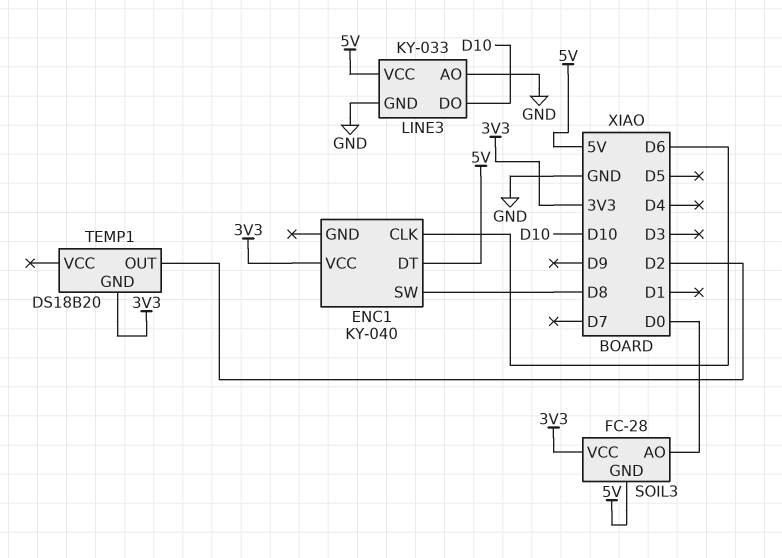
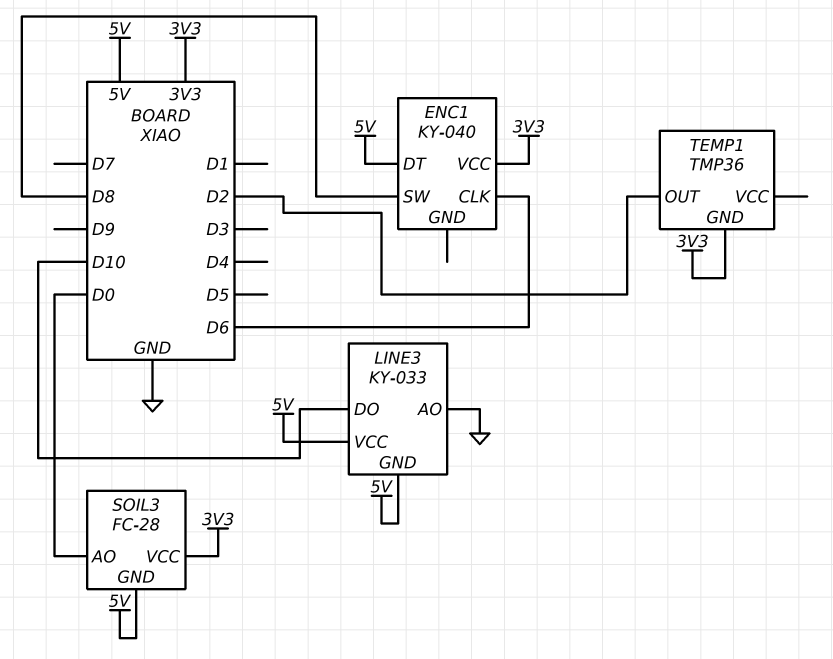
LINE3 pin GND: GND -> 5V
TEMP1: DS18B20 -> TMP36

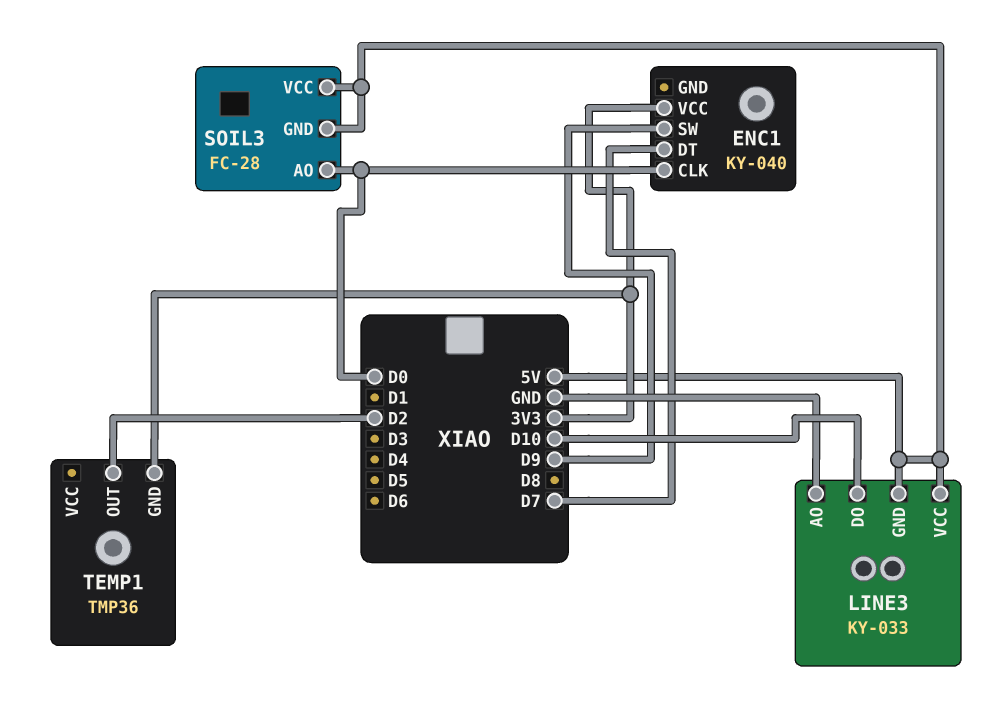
ENC1 pin CLK: D6 -> D0
ENC1 pin DT: 5V -> D7
ENC1 pin SW: D8 -> D9
SOIL3 pin VCC: 3V3 -> 5V

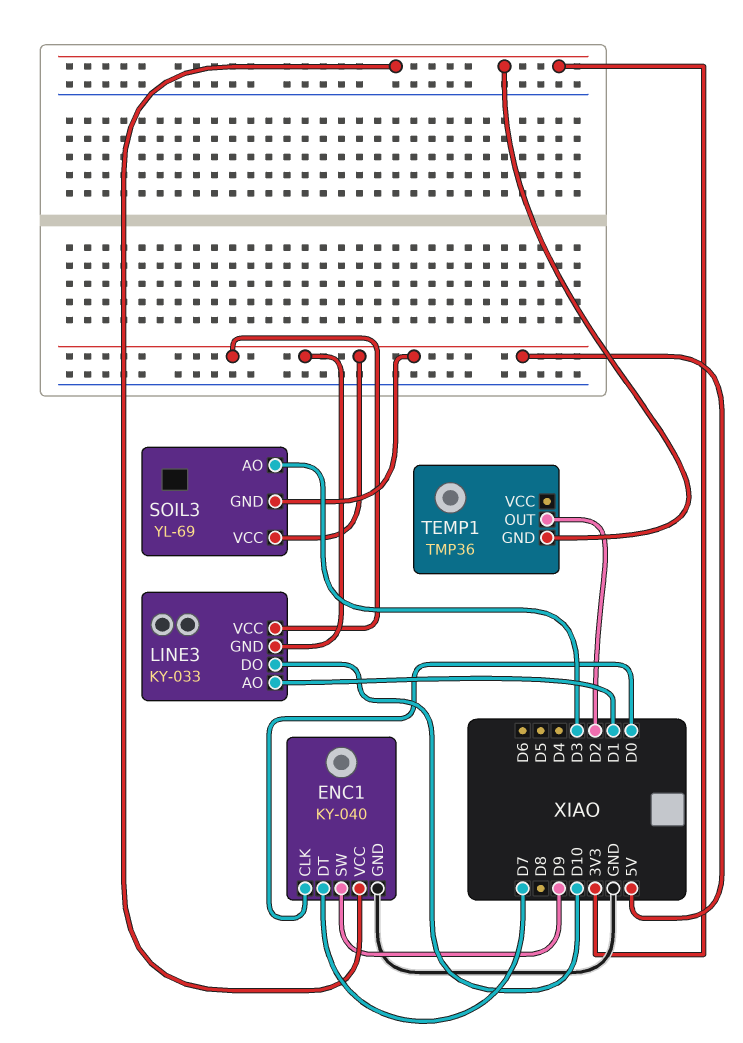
ENC1 pin GND: none -> GND
LINE3 pin AO: GND -> D1
SOIL3: FC-28 -> YL-69
SOIL3 pin AO: D0 -> D3

